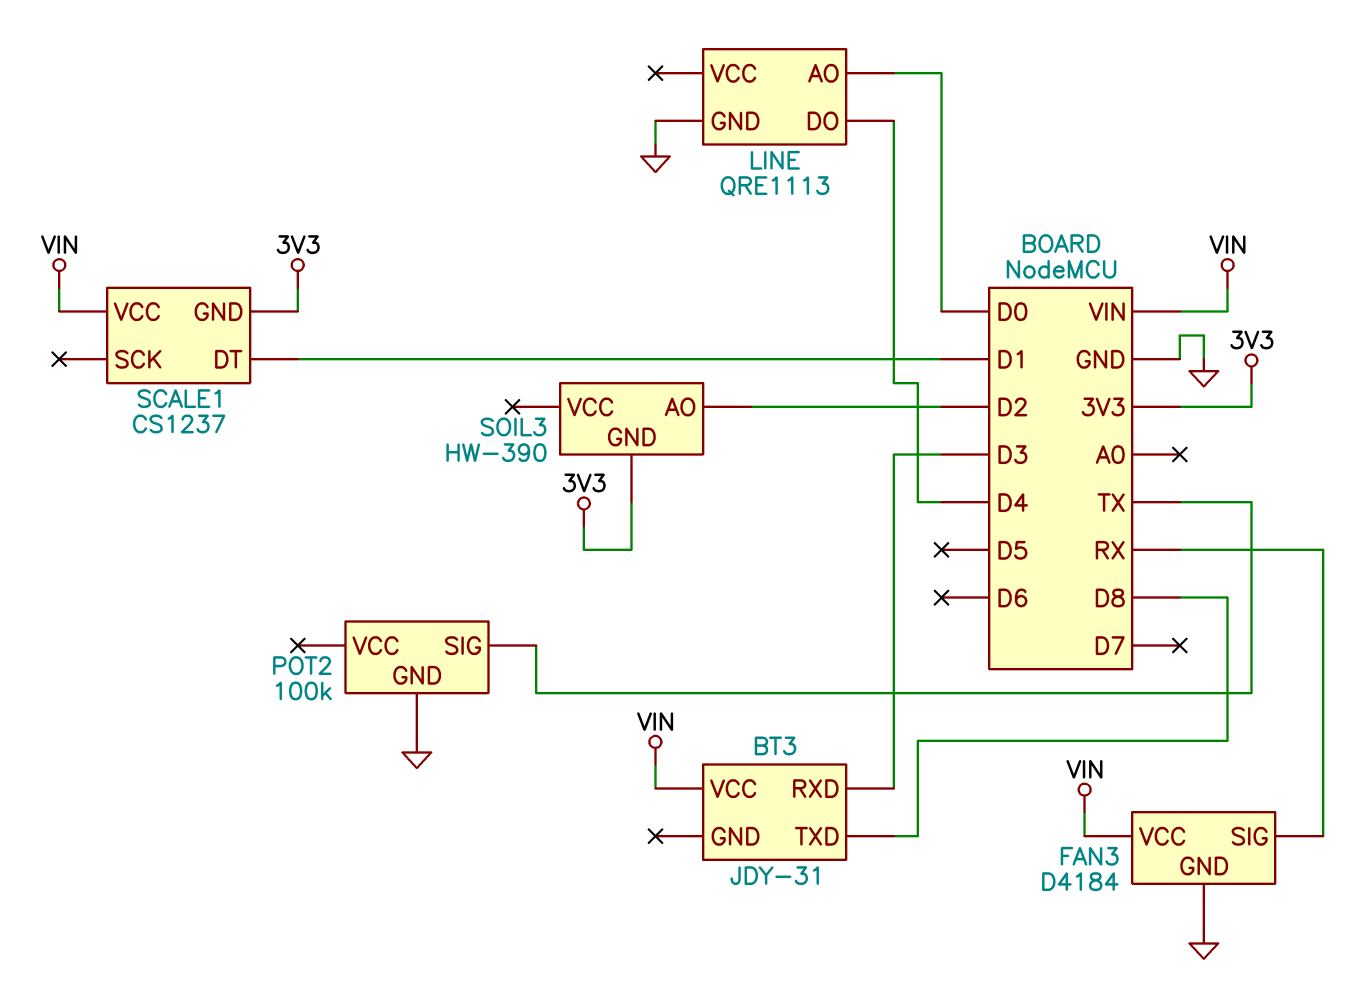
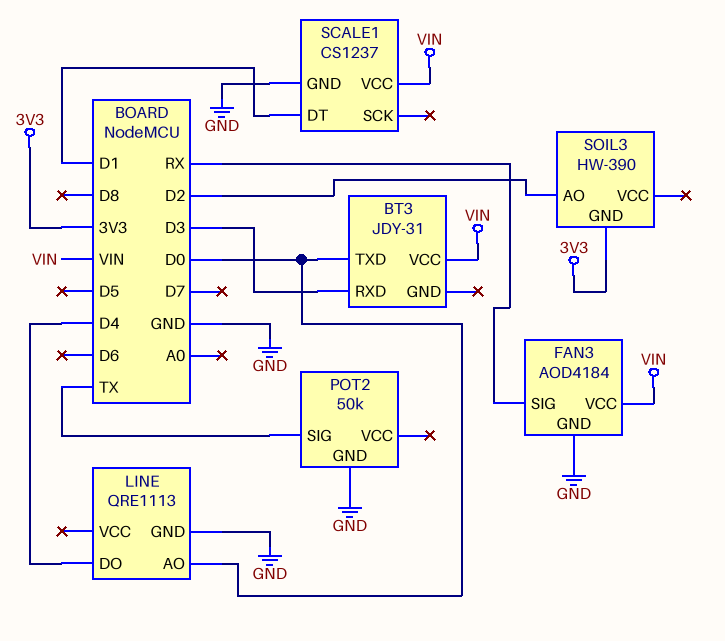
BT3 pin TXD: D8 -> D0
FAN3: D4184 -> AOD4184
POT2: 100k -> 50k
SCALE1 pin GND: 3V3 -> GND

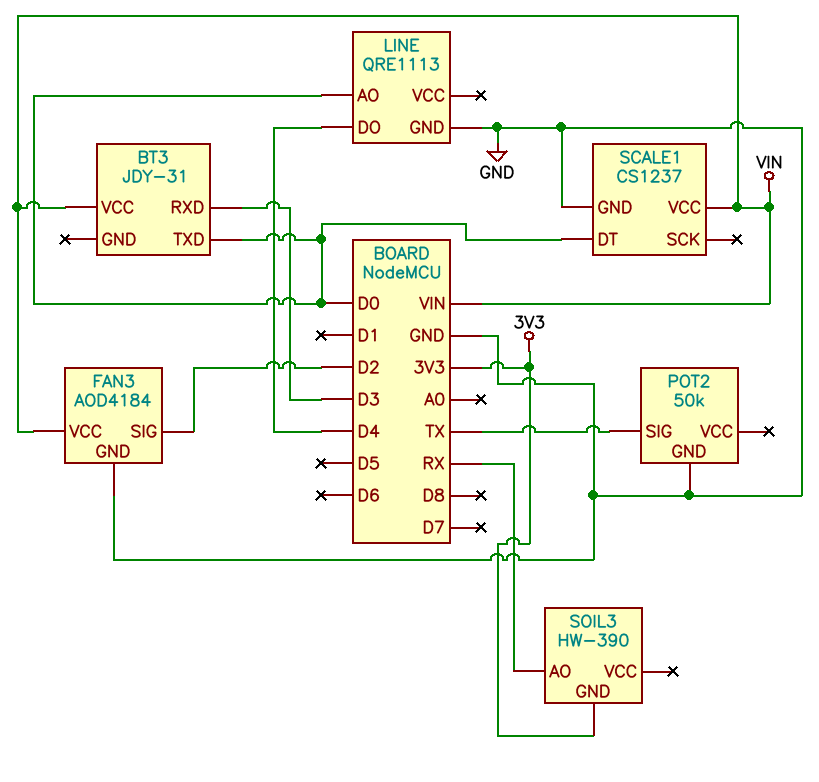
FAN3 pin SIG: RX -> D2
SCALE1 pin DT: D1 -> D0
SOIL3 pin AO: D2 -> RX

